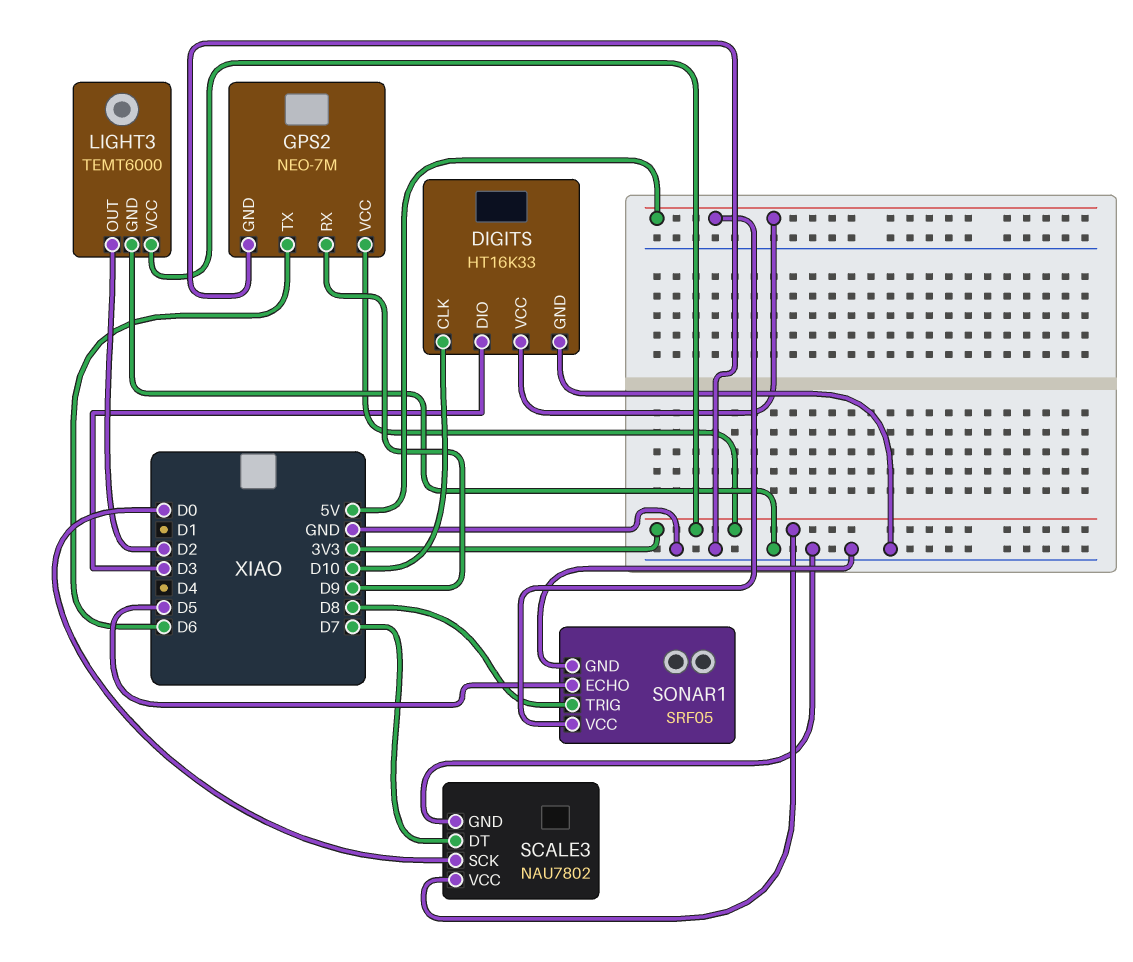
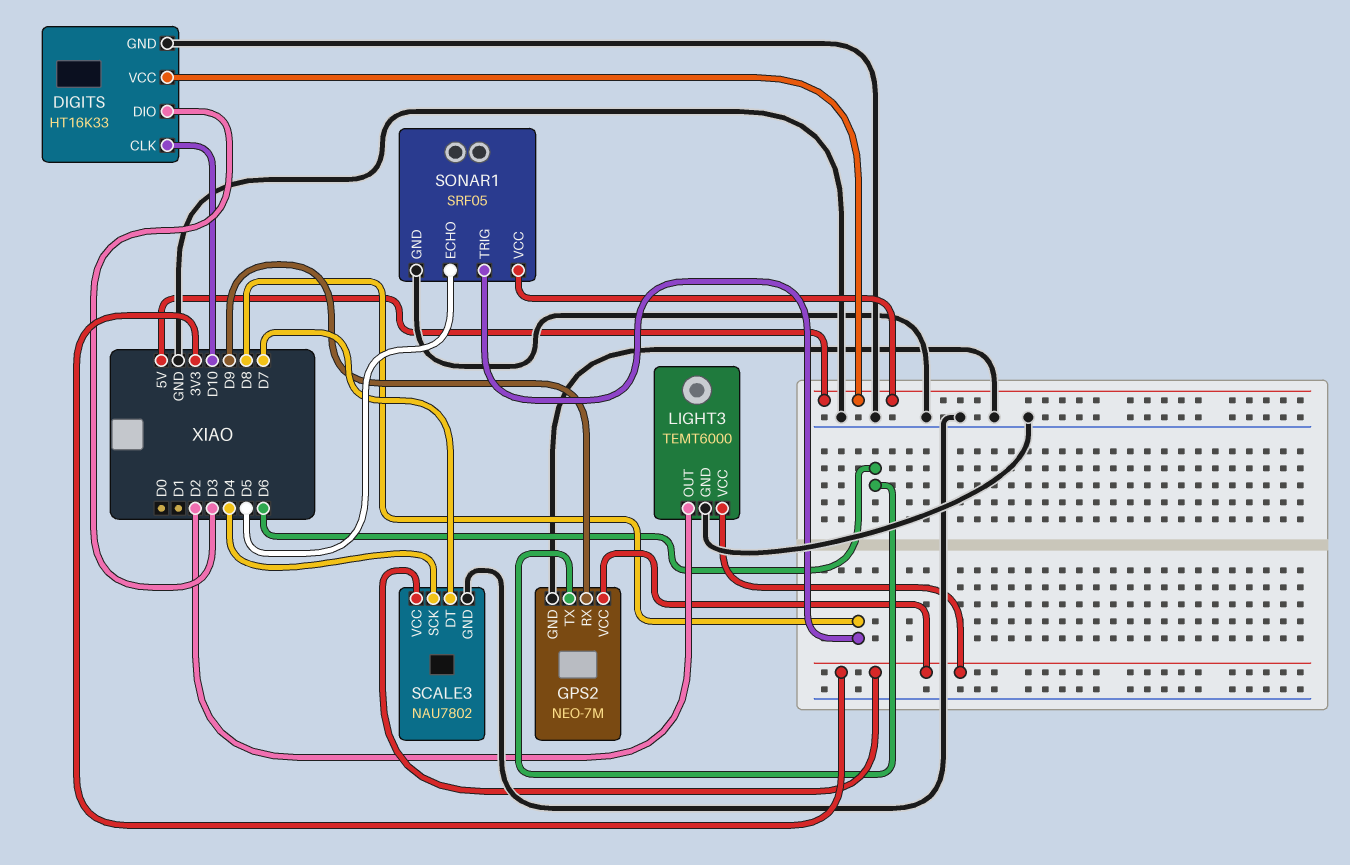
SCALE3 pin SCK: D0 -> D4

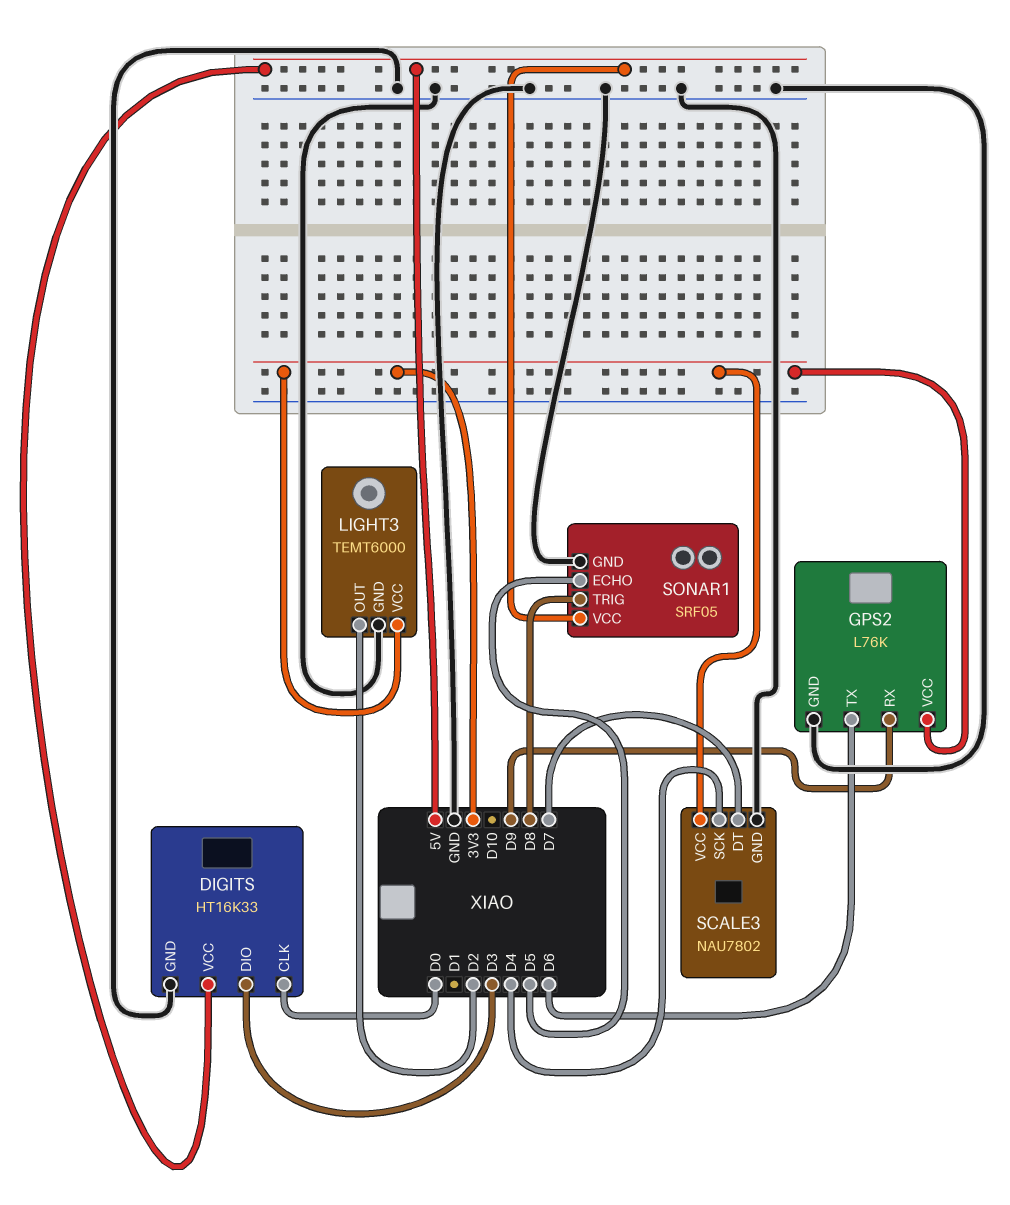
DIGITS pin CLK: D10 -> D0
GPS2: NEO-7M -> L76K

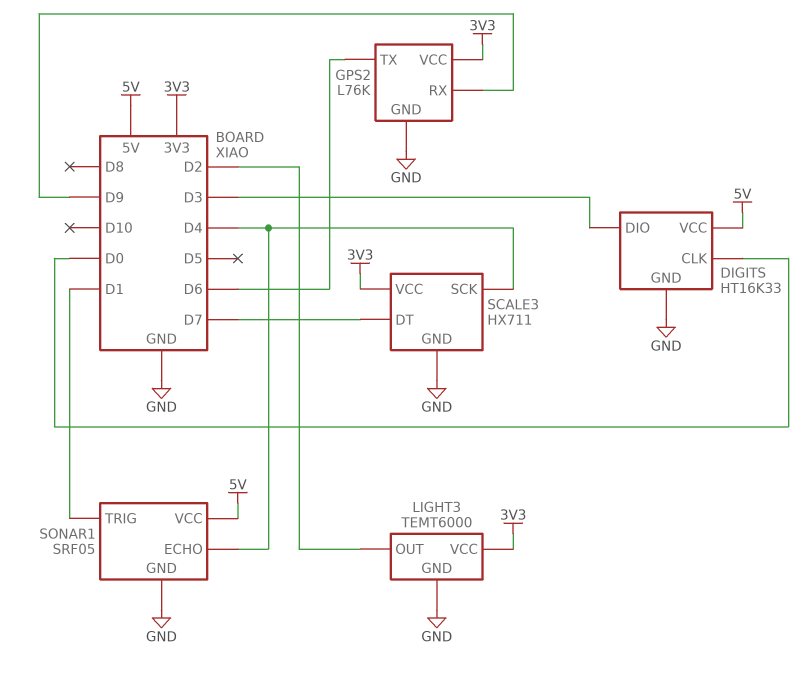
SCALE3: NAU7802 -> HX711
SONAR1 pin ECHO: D5 -> D4
SONAR1 pin TRIG: D8 -> D1

